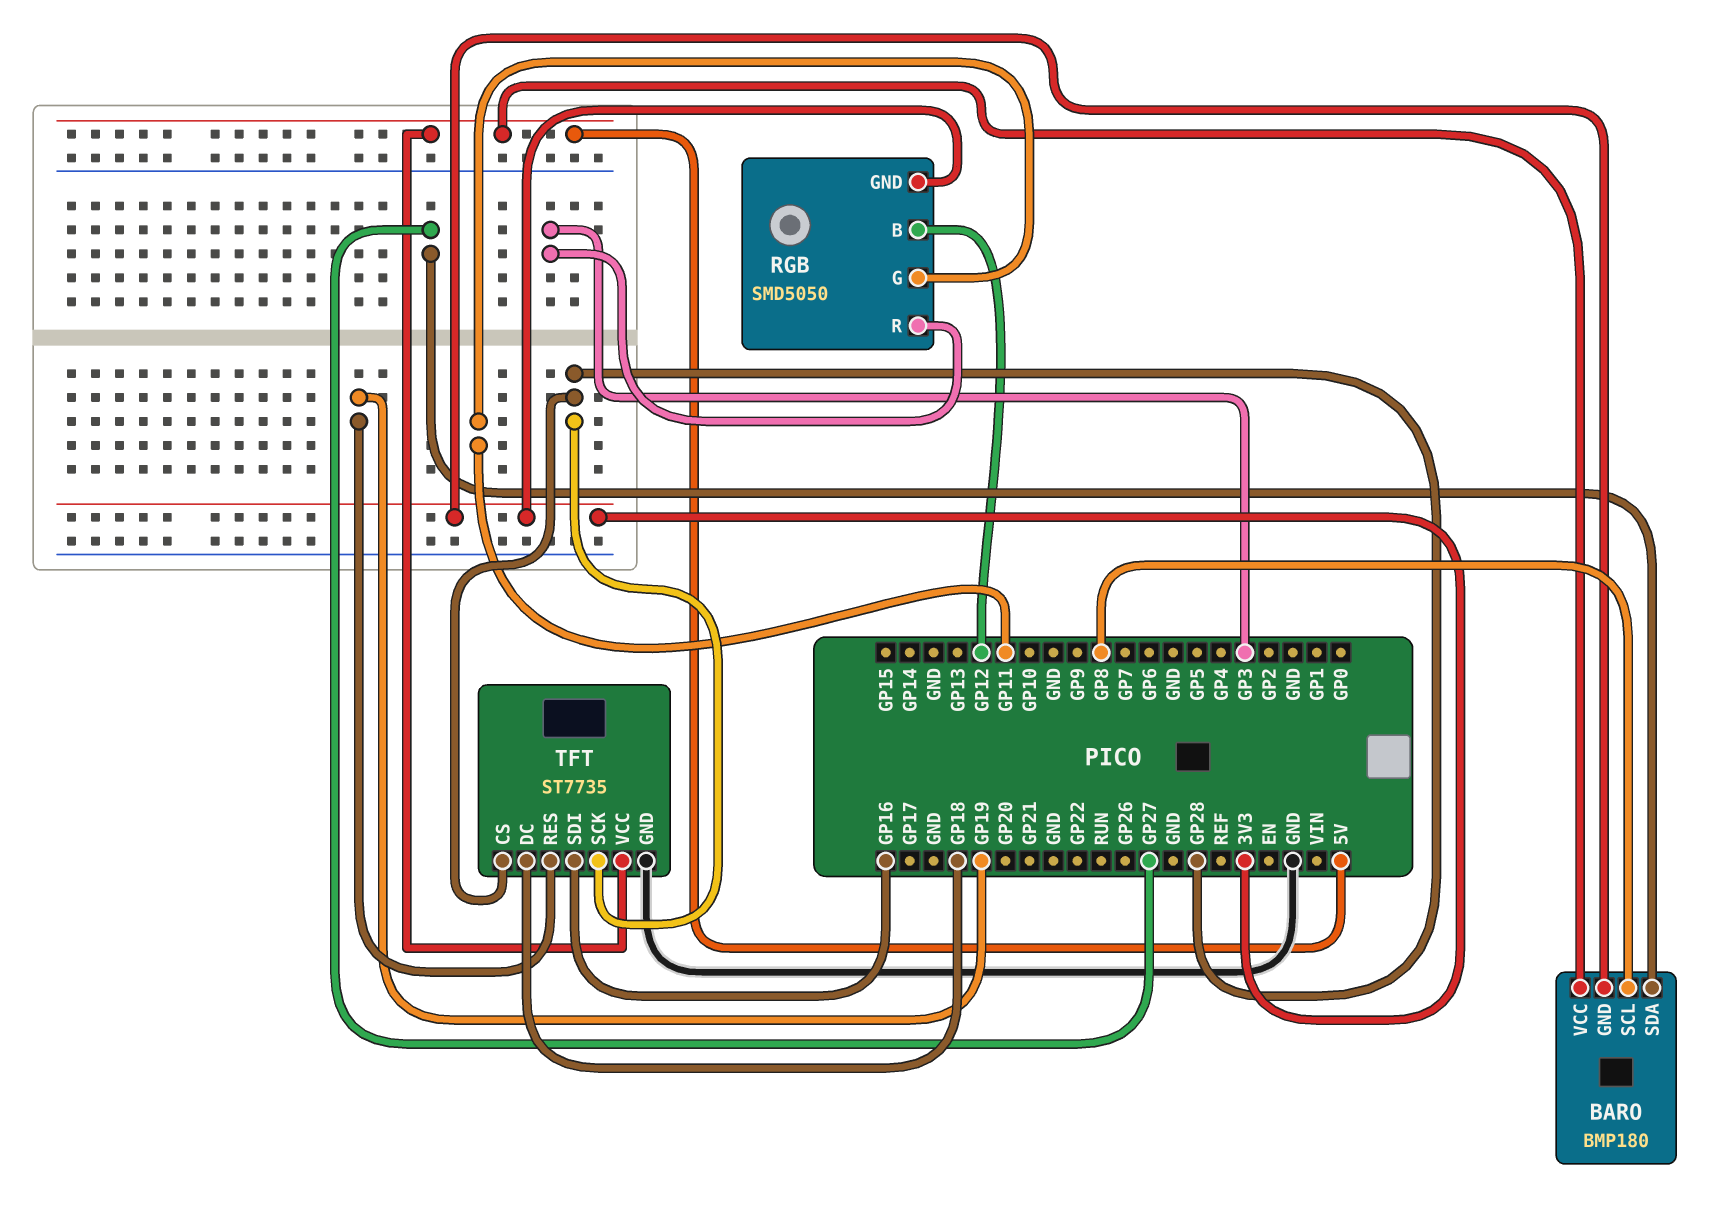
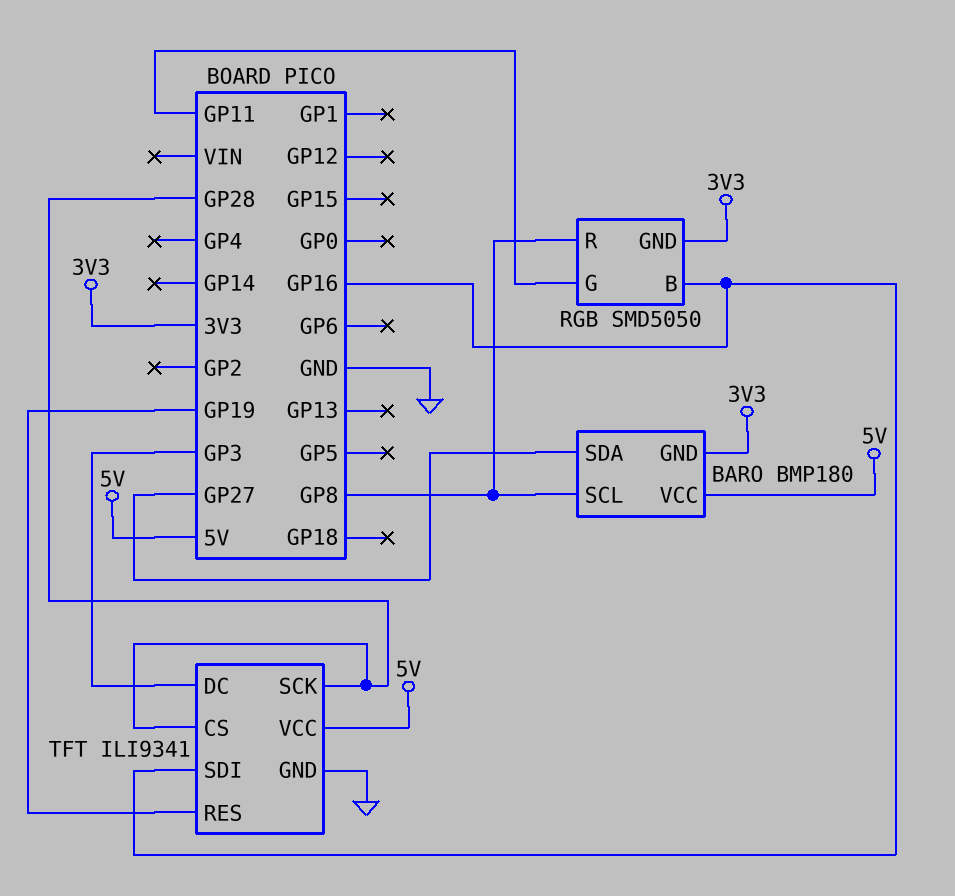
RGB pin B: GP12 -> GP16
RGB pin R: GP3 -> GP8
TFT: ST7735 -> ILI9341
TFT pin DC: GP18 -> GP3

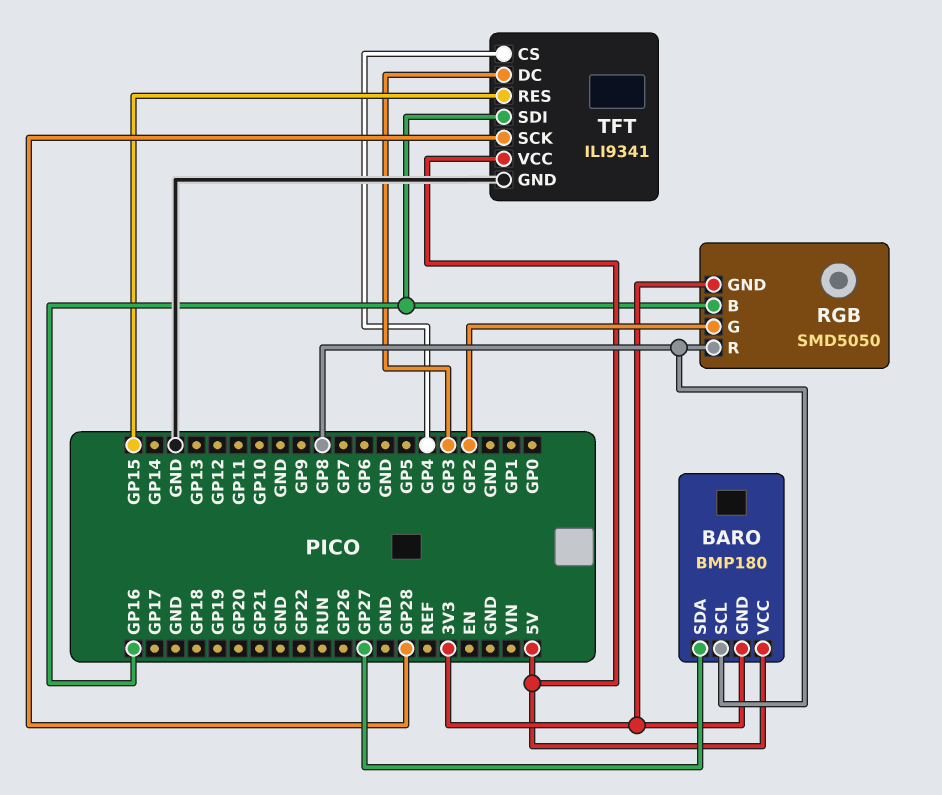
RGB pin G: GP11 -> GP2
TFT pin CS: GP28 -> GP4
TFT pin RES: GP19 -> GP15

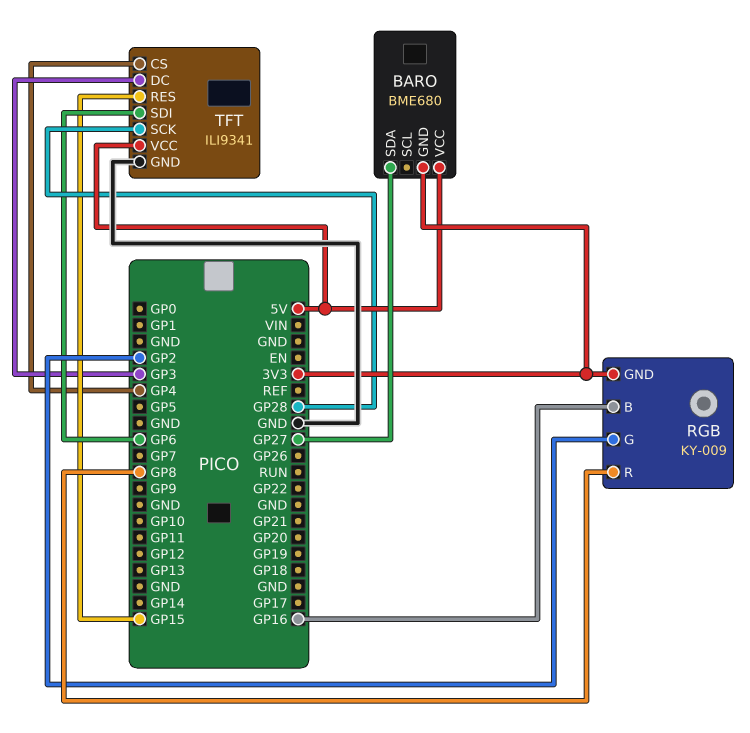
BARO: BMP180 -> BME680
BARO pin SCL: GP8 -> none
RGB: SMD5050 -> KY-009
TFT pin SDI: GP16 -> GP6

